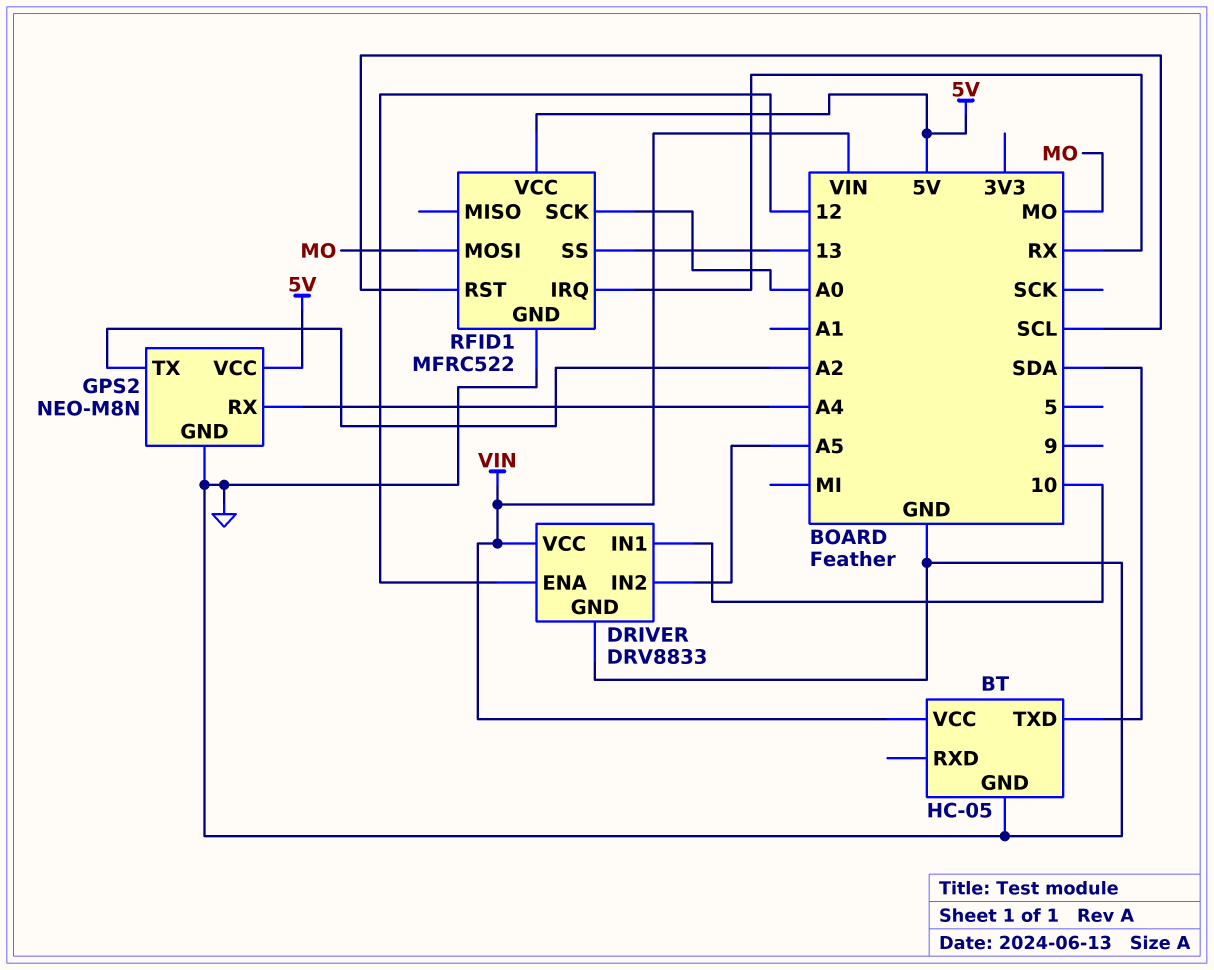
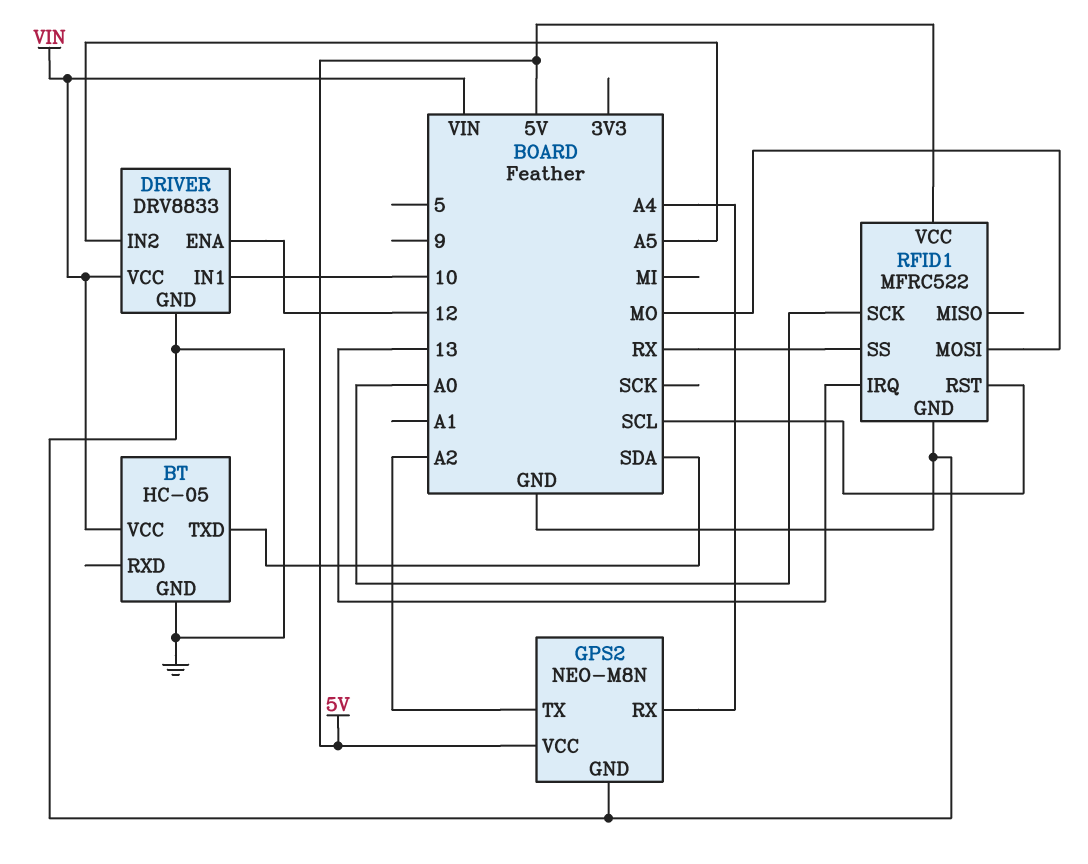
RFID1 pin IRQ: RX -> 13
RFID1 pin SS: 13 -> RX

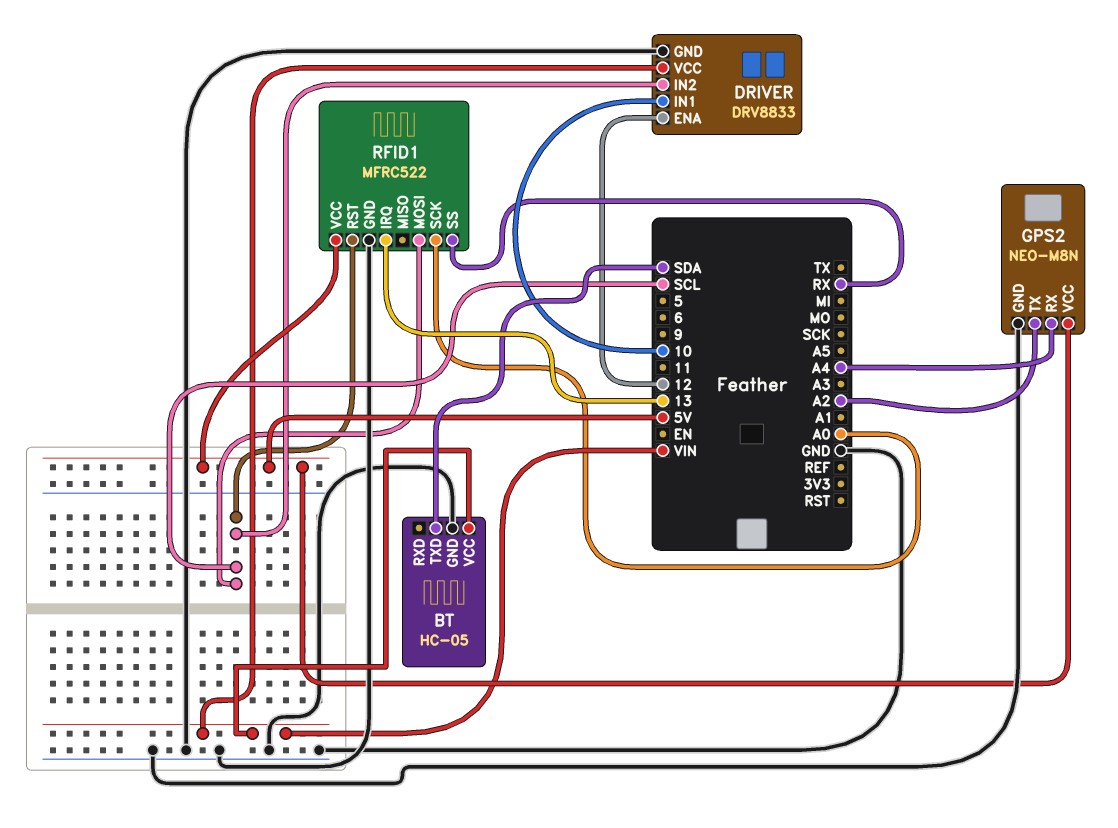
DRIVER pin IN2: A5 -> SCL
RFID1 pin MOSI: MO -> SCL

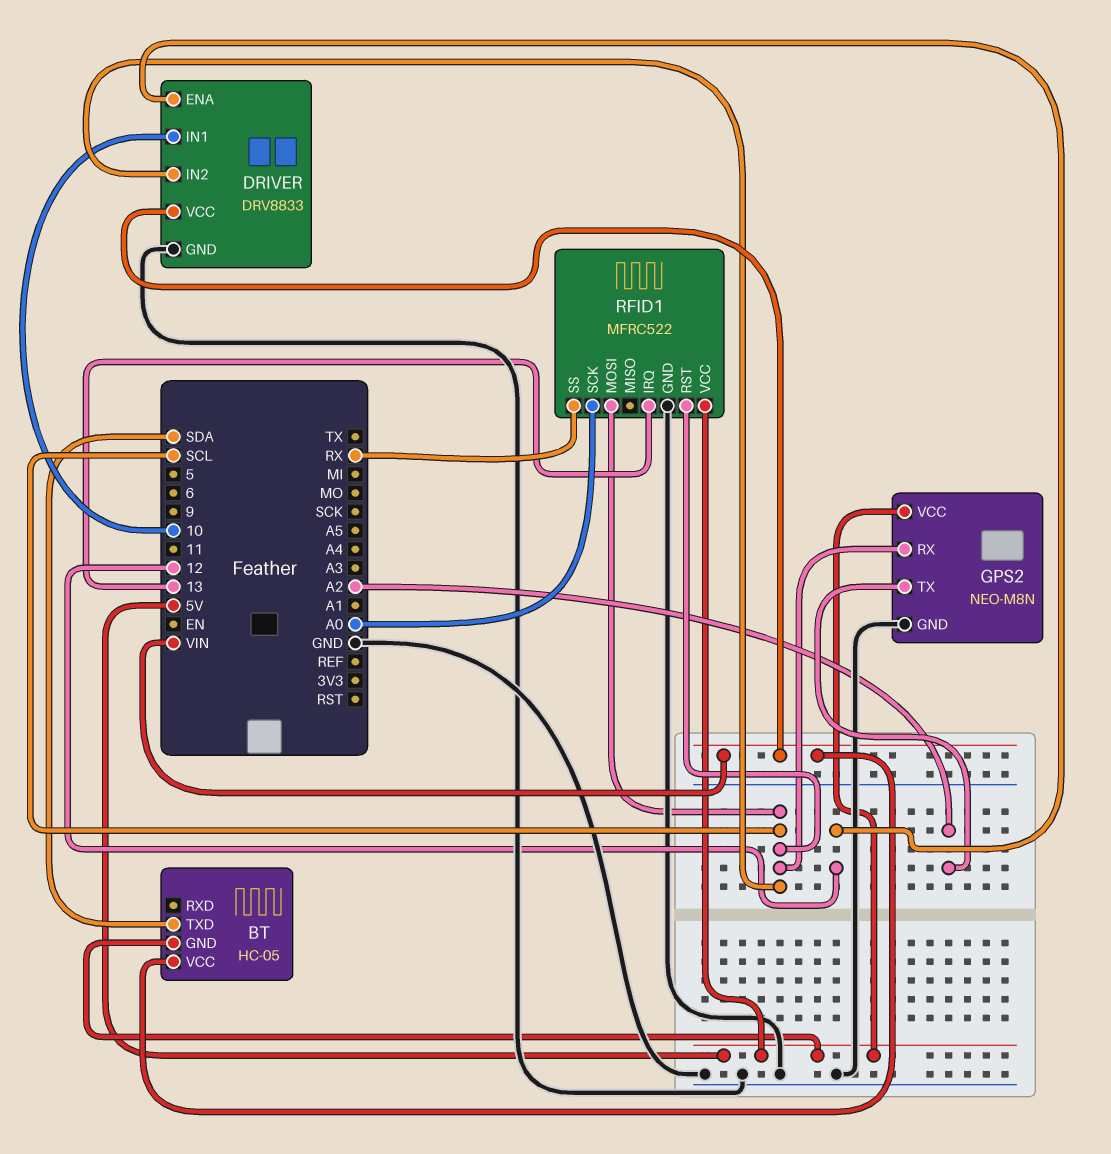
BT pin GND: GND -> 5V
GPS2 pin RX: A4 -> SCL

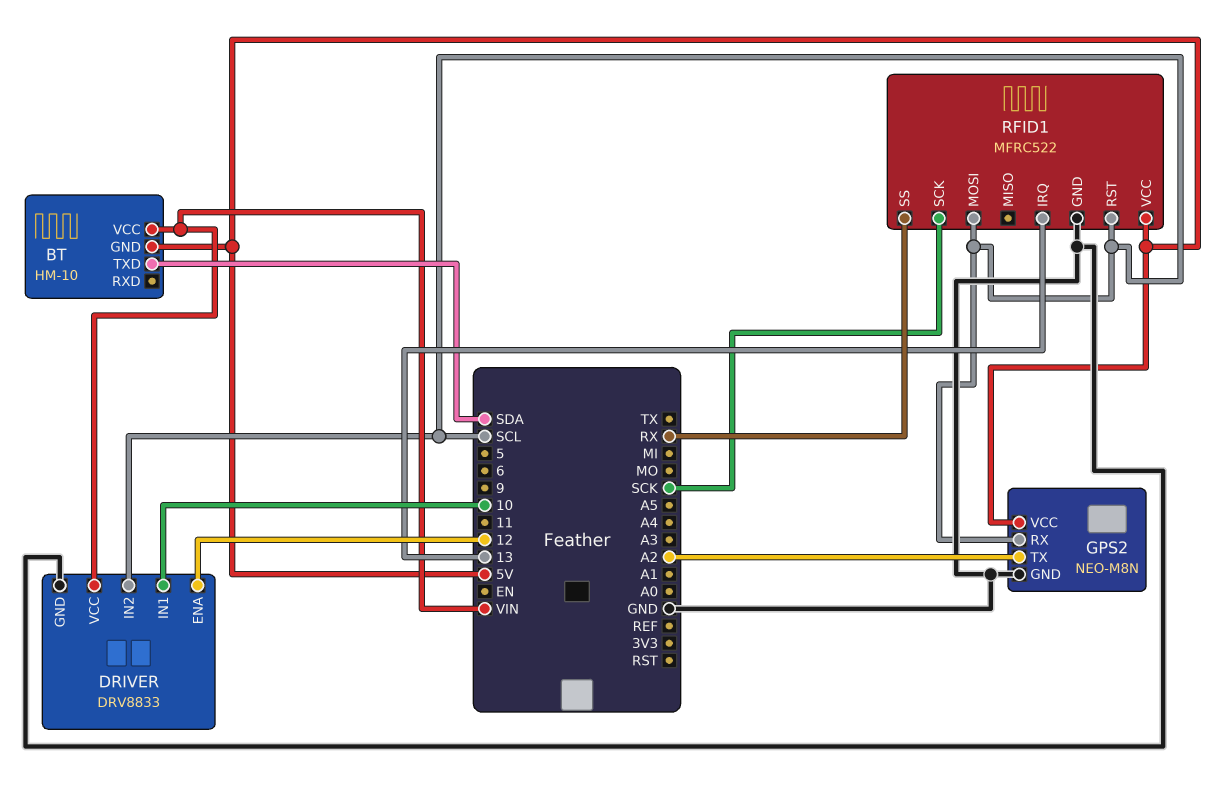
BT: HC-05 -> HM-10
RFID1 pin SCK: A0 -> SCK

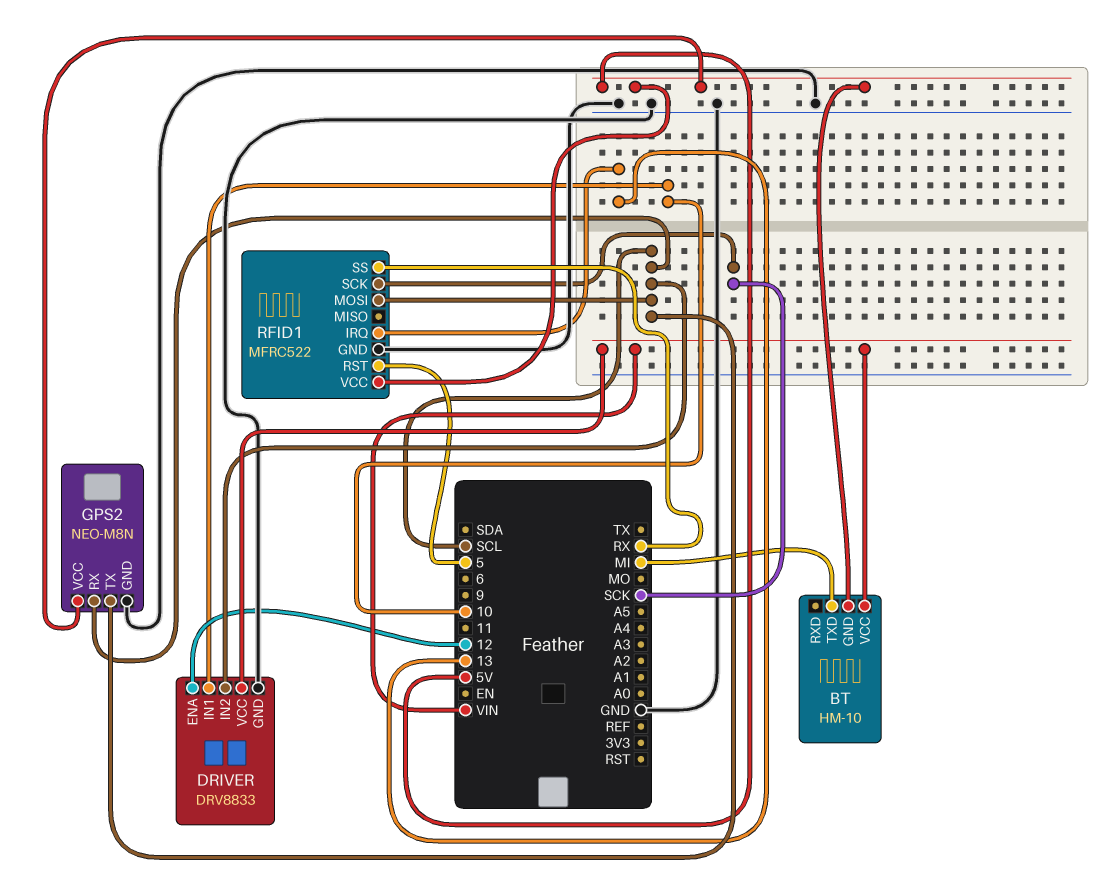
BT pin TXD: SDA -> MI
GPS2 pin TX: A2 -> SCL
RFID1 pin RST: SCL -> 5

